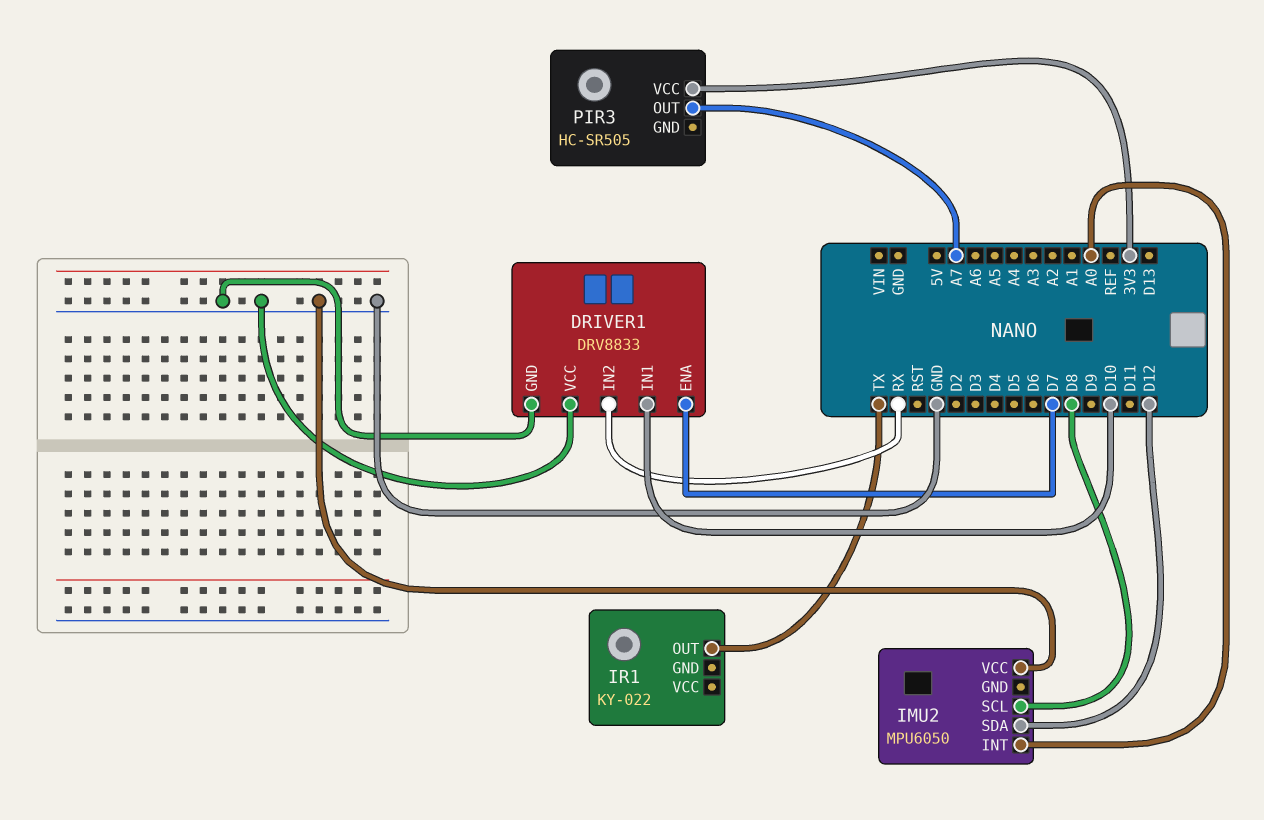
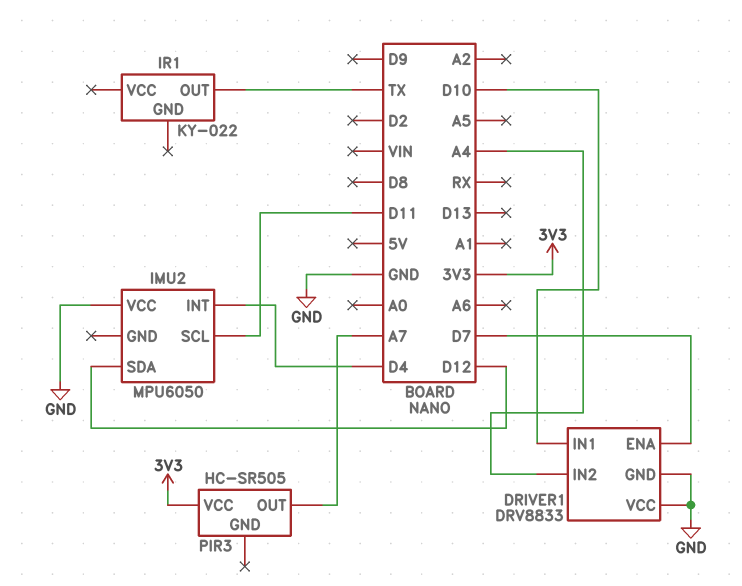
DRIVER1 pin IN2: RX -> A4
IMU2 pin INT: A0 -> D4
IMU2 pin SCL: D8 -> D11

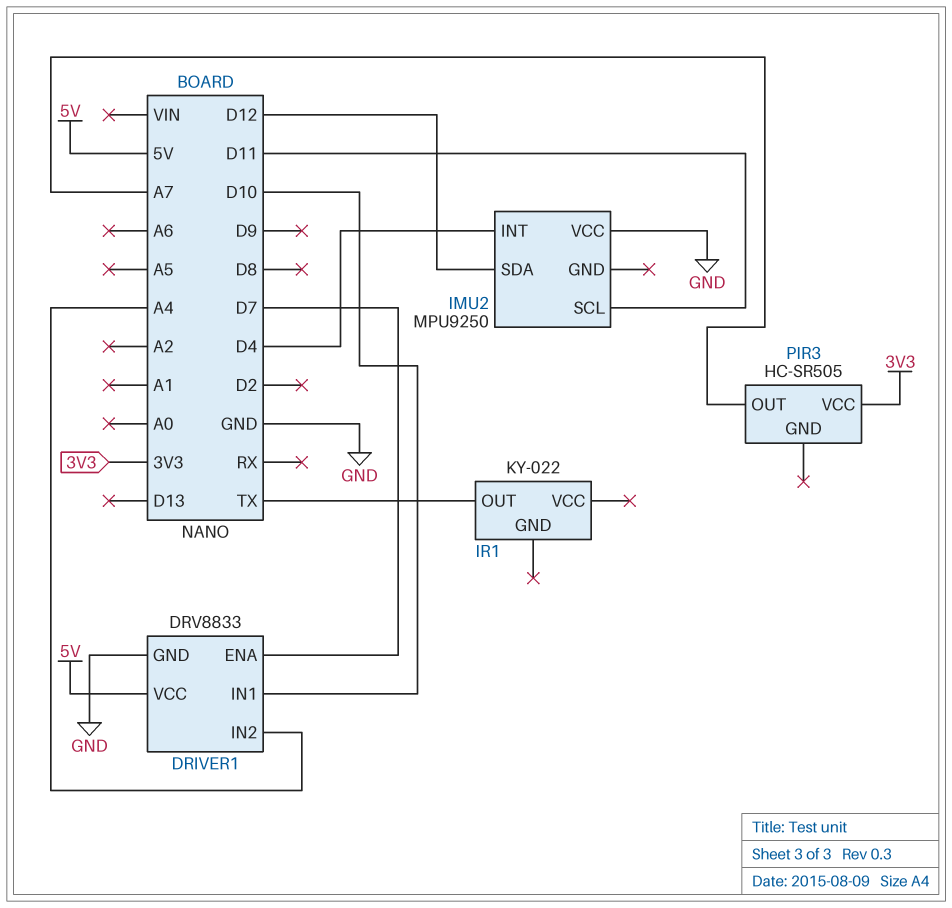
DRIVER1 pin VCC: GND -> 5V
IMU2: MPU6050 -> MPU9250

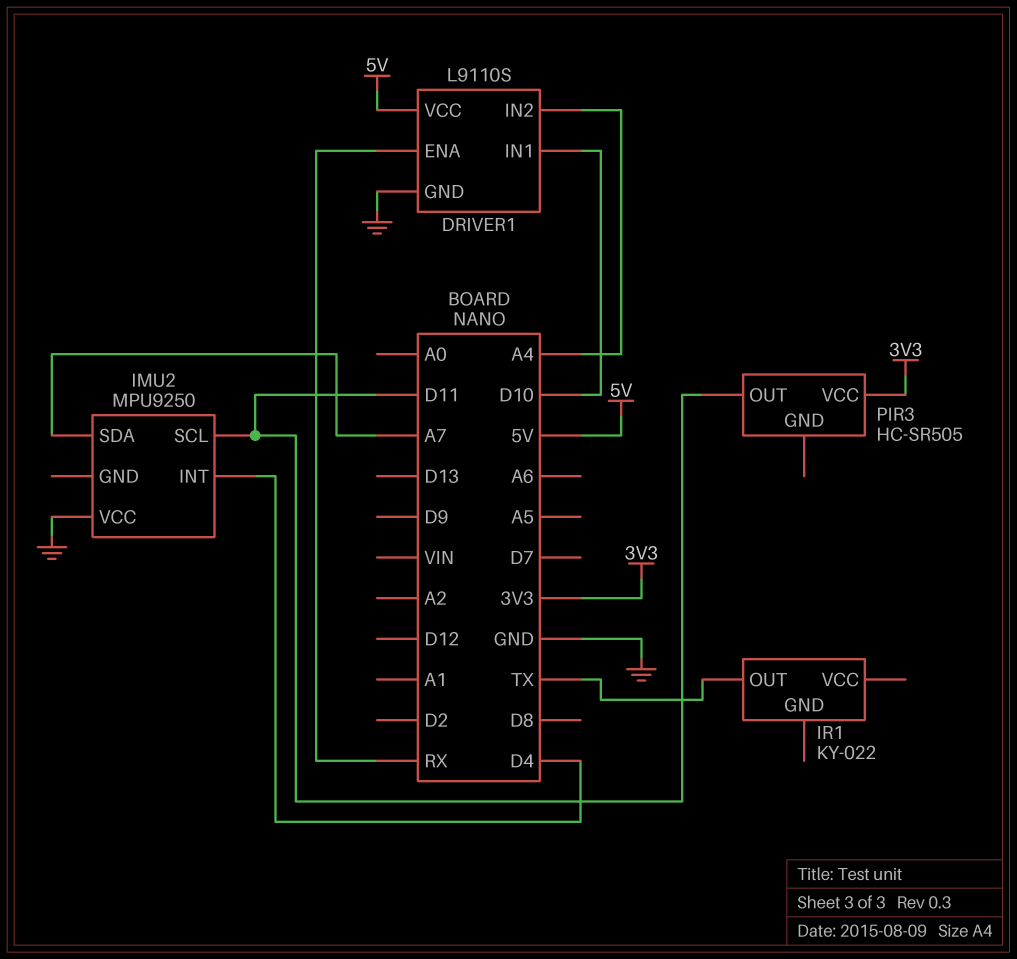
DRIVER1: DRV8833 -> L9110S
DRIVER1 pin ENA: D7 -> RX
IMU2 pin SDA: D12 -> A7
PIR3 pin OUT: A7 -> D11

